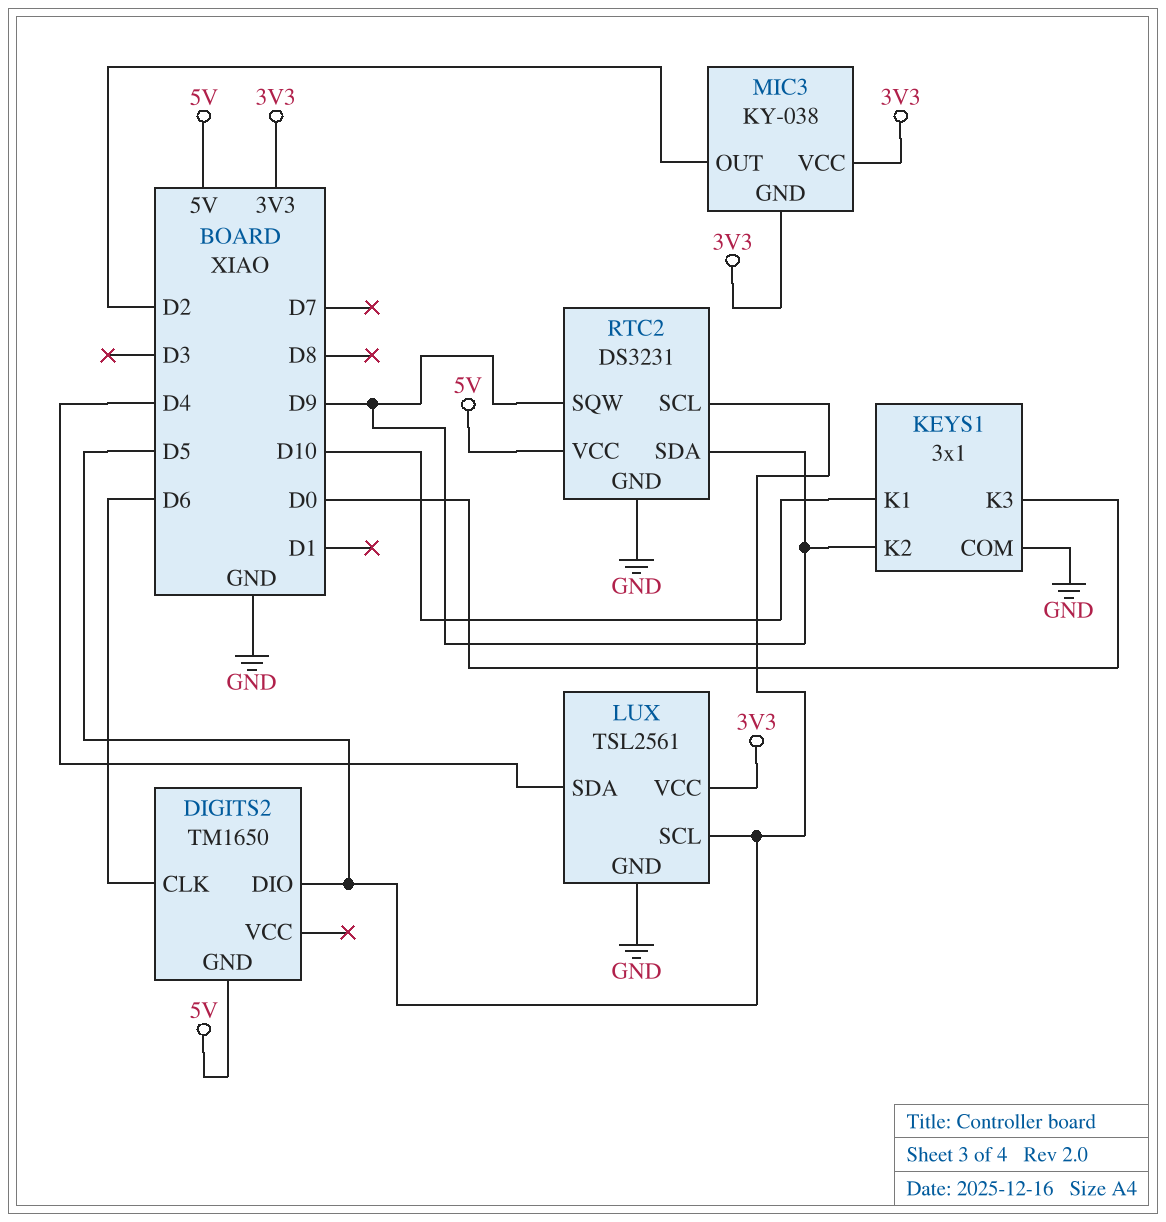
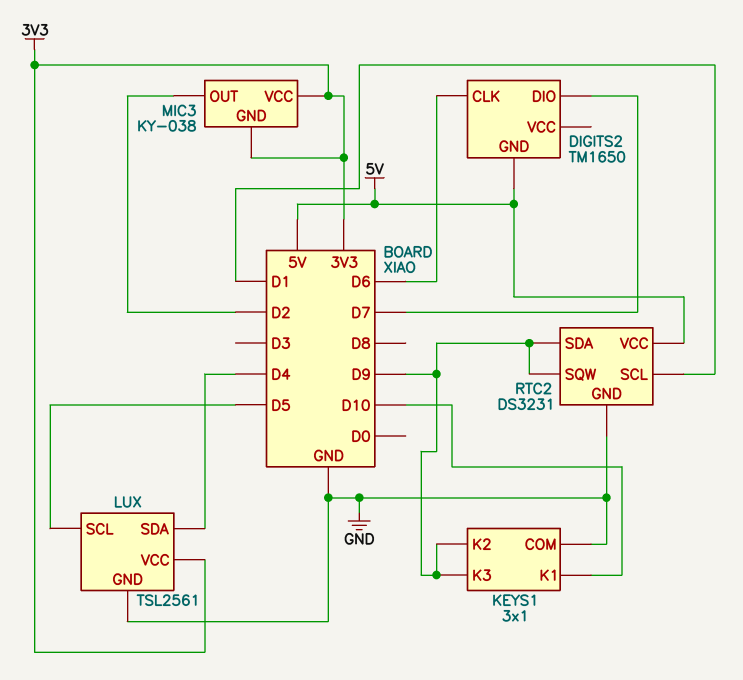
DIGITS2 pin DIO: D5 -> D7
KEYS1 pin K3: D0 -> D9
RTC2 pin SCL: D5 -> D1

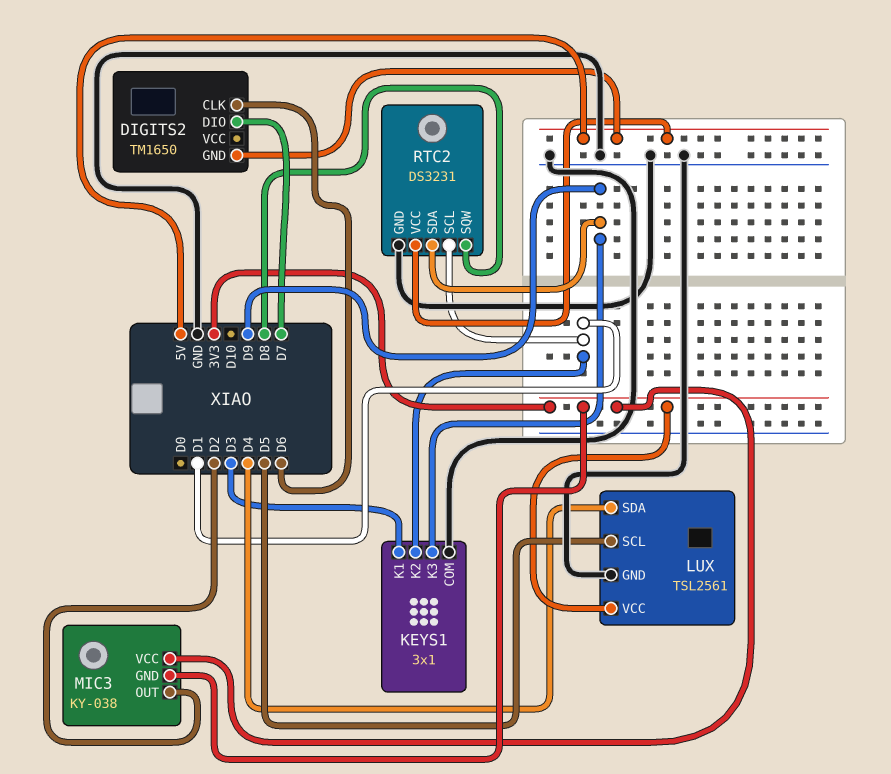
KEYS1 pin K1: D10 -> D3
KEYS1 pin K2: D9 -> D1
RTC2 pin SQW: D9 -> D8

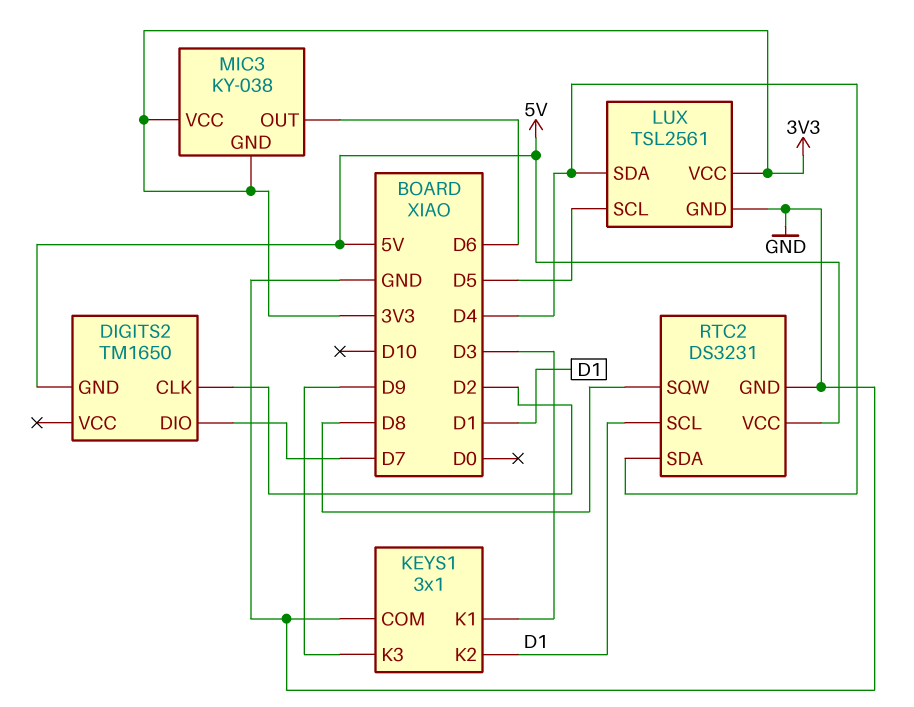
DIGITS2 pin CLK: D6 -> D2
MIC3 pin OUT: D2 -> D6
RTC2 pin SDA: D9 -> D4

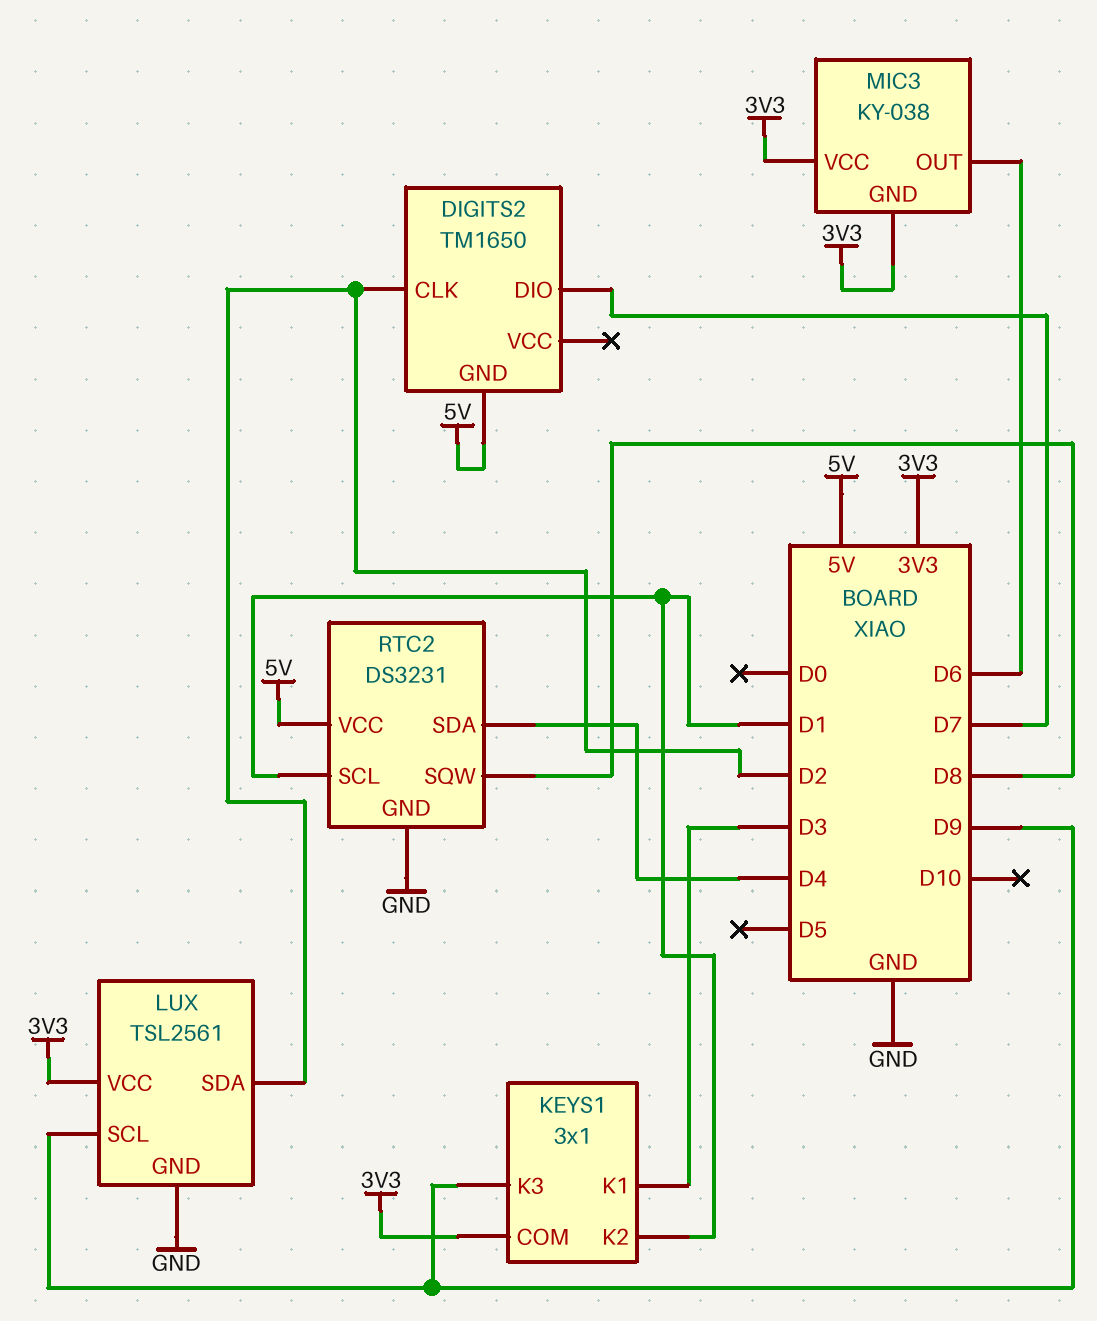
KEYS1 pin COM: GND -> 3V3
LUX pin SCL: D5 -> D9
LUX pin SDA: D4 -> D2

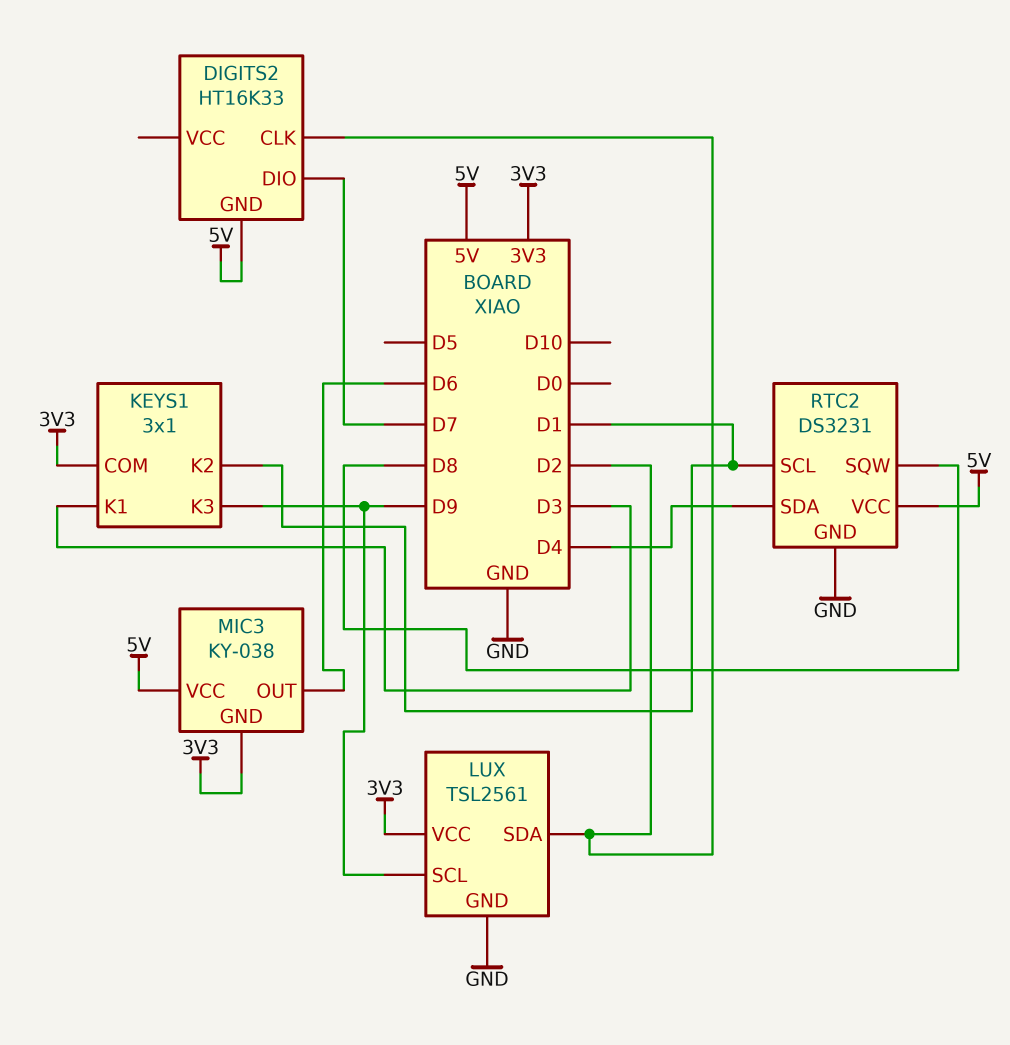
DIGITS2: TM1650 -> HT16K33
MIC3 pin VCC: 3V3 -> 5V

